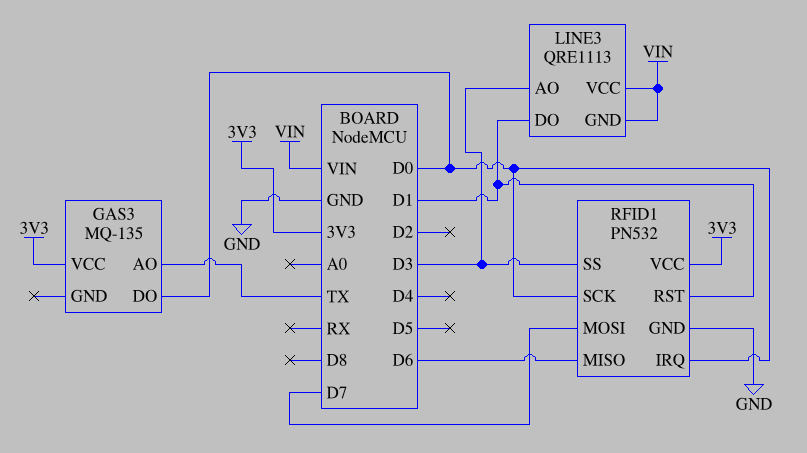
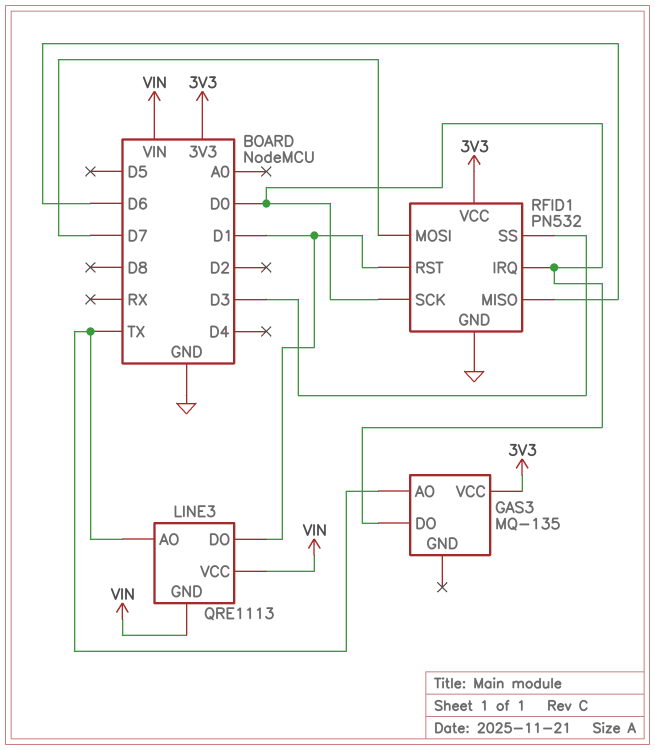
LINE3 pin AO: D3 -> TX

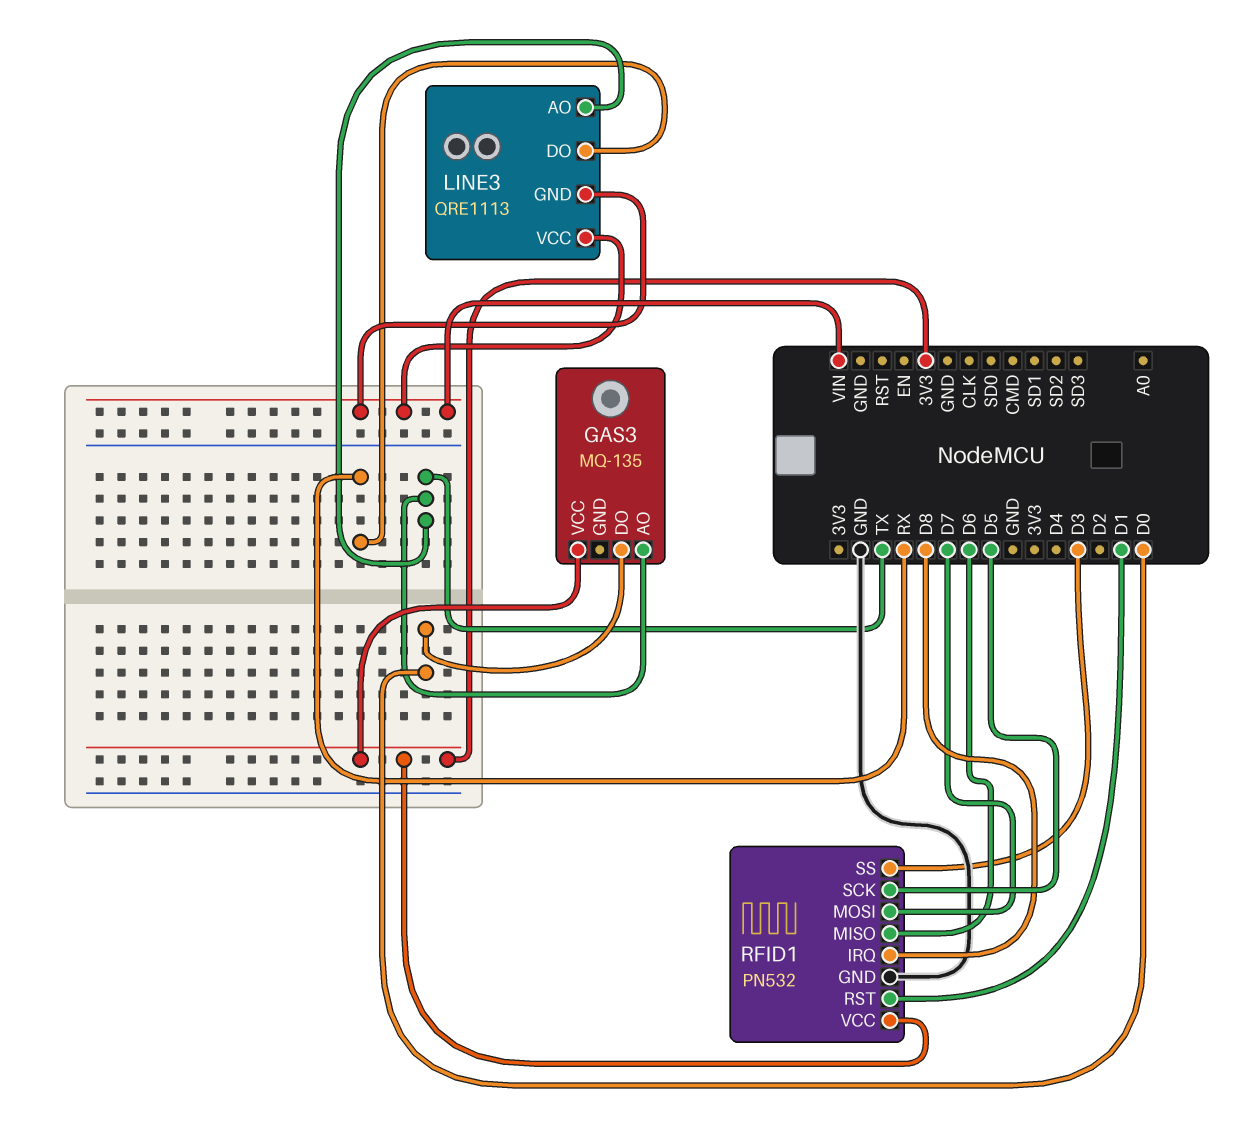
LINE3 pin DO: D1 -> RX
RFID1 pin IRQ: D0 -> D8
RFID1 pin SCK: D0 -> D5

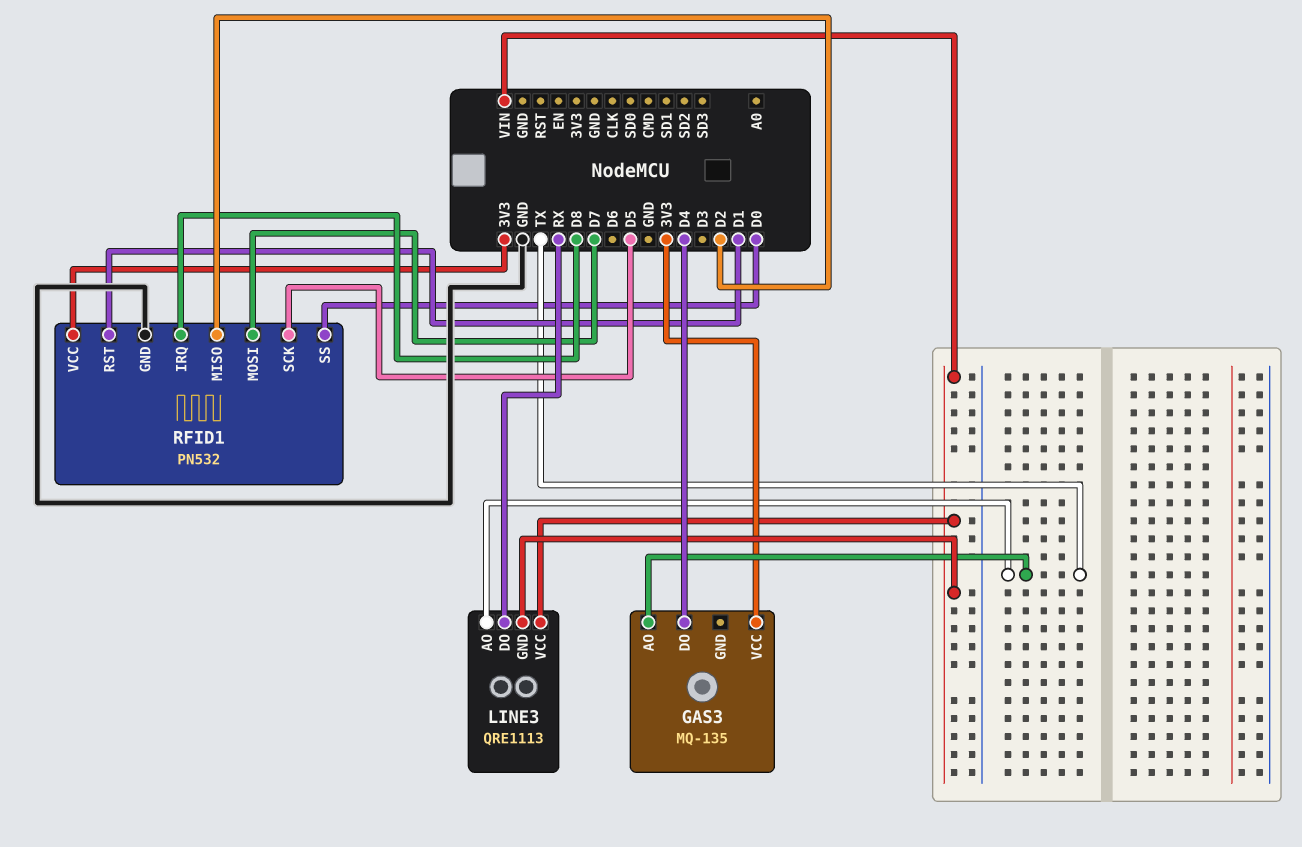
GAS3 pin DO: D0 -> D4
RFID1 pin MISO: D6 -> D2
RFID1 pin SS: D3 -> D0

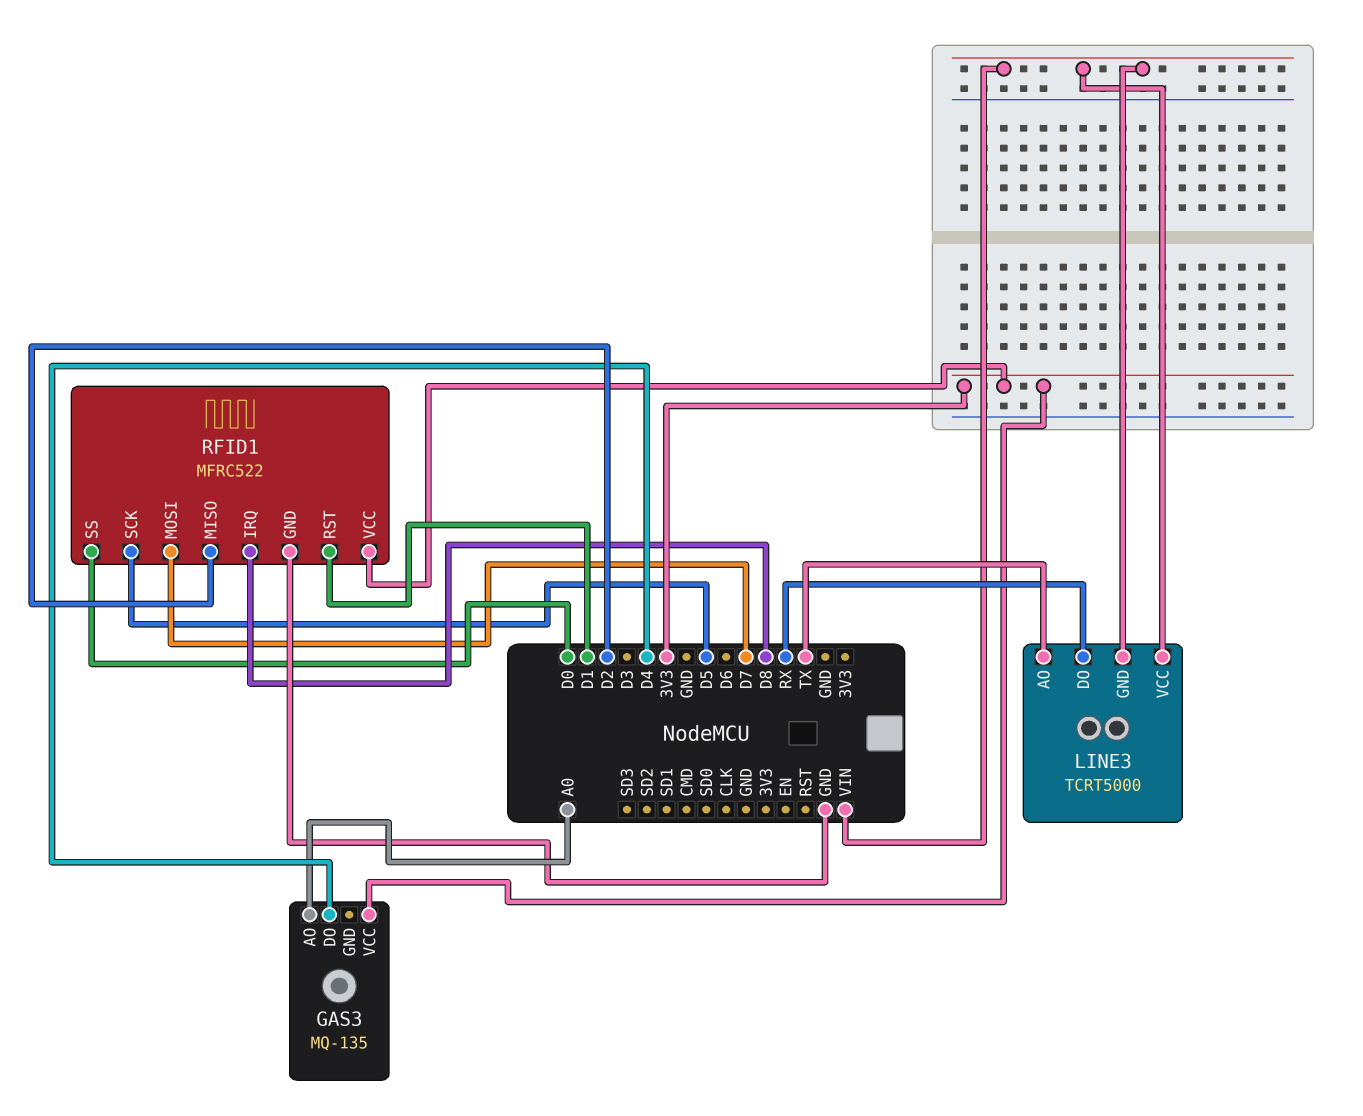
GAS3 pin AO: TX -> A0
LINE3: QRE1113 -> TCRT5000
RFID1: PN532 -> MFRC522

